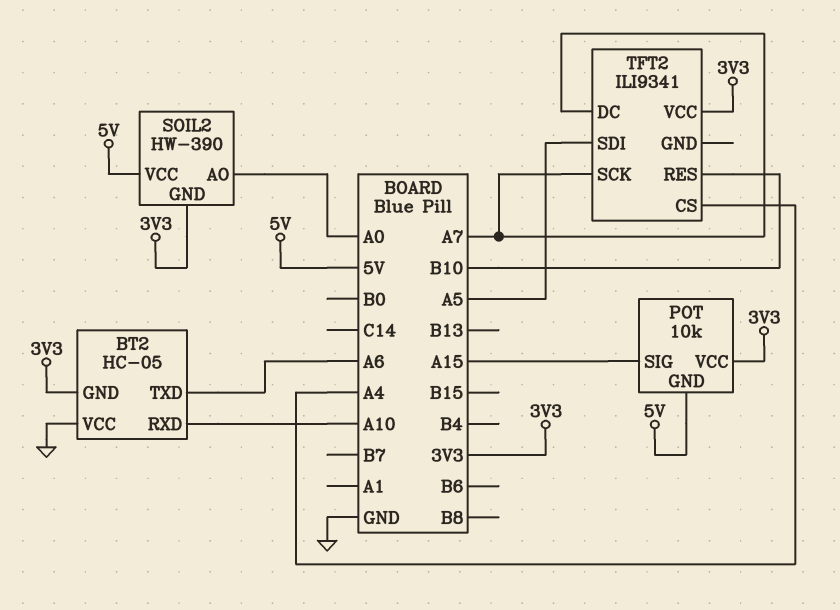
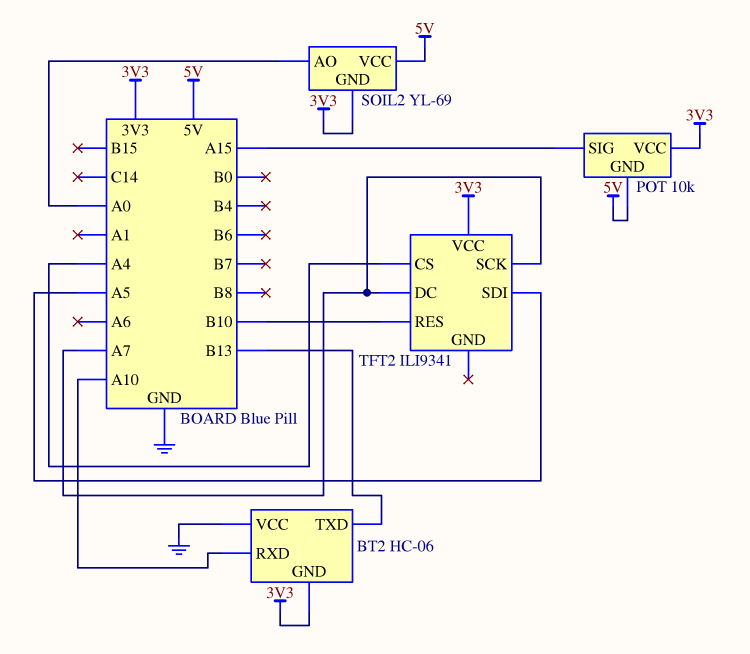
BT2: HC-05 -> HC-06
BT2 pin TXD: A6 -> B13
SOIL2: HW-390 -> YL-69

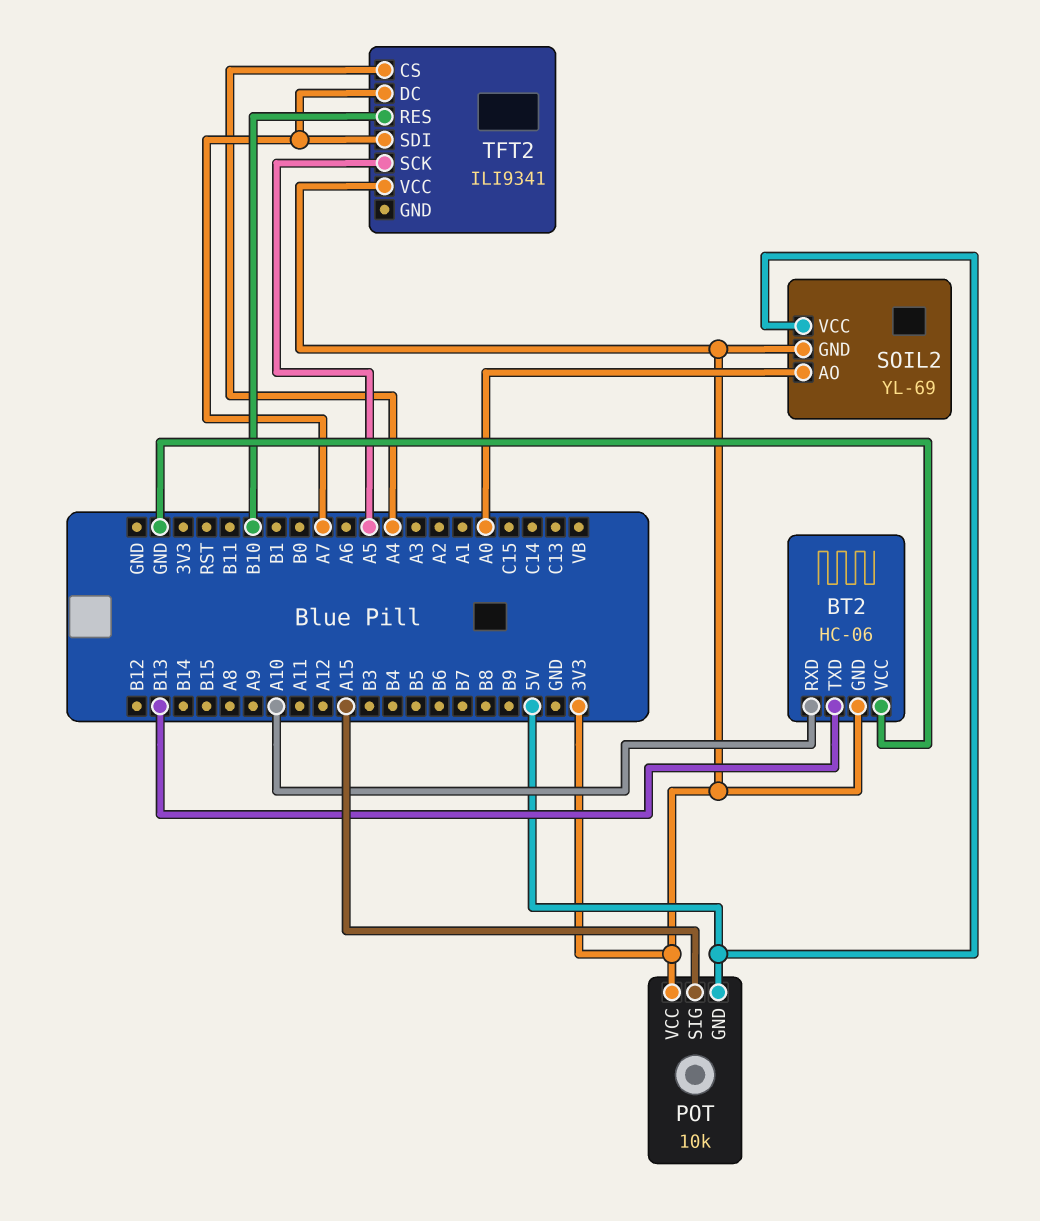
TFT2 pin SCK: A7 -> A5
TFT2 pin SDI: A5 -> A7

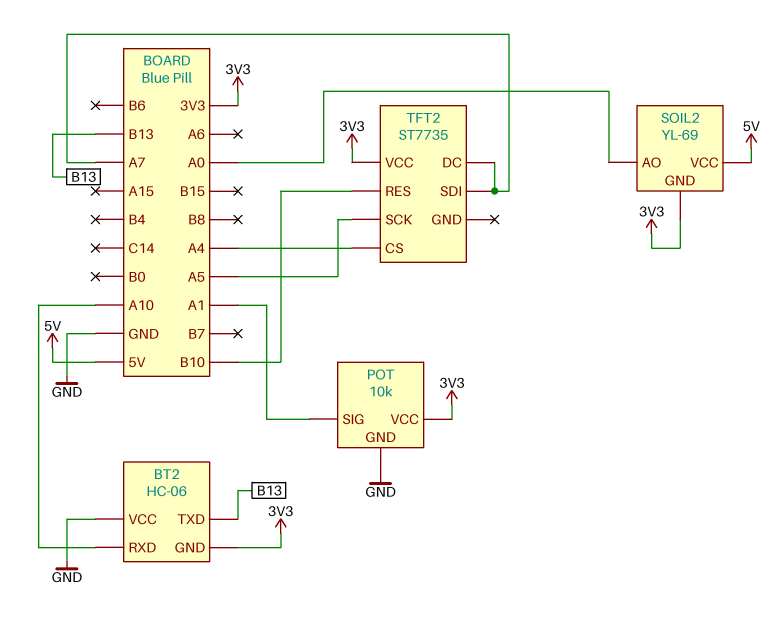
POT pin GND: 5V -> GND
POT pin SIG: A15 -> A1
TFT2: ILI9341 -> ST7735

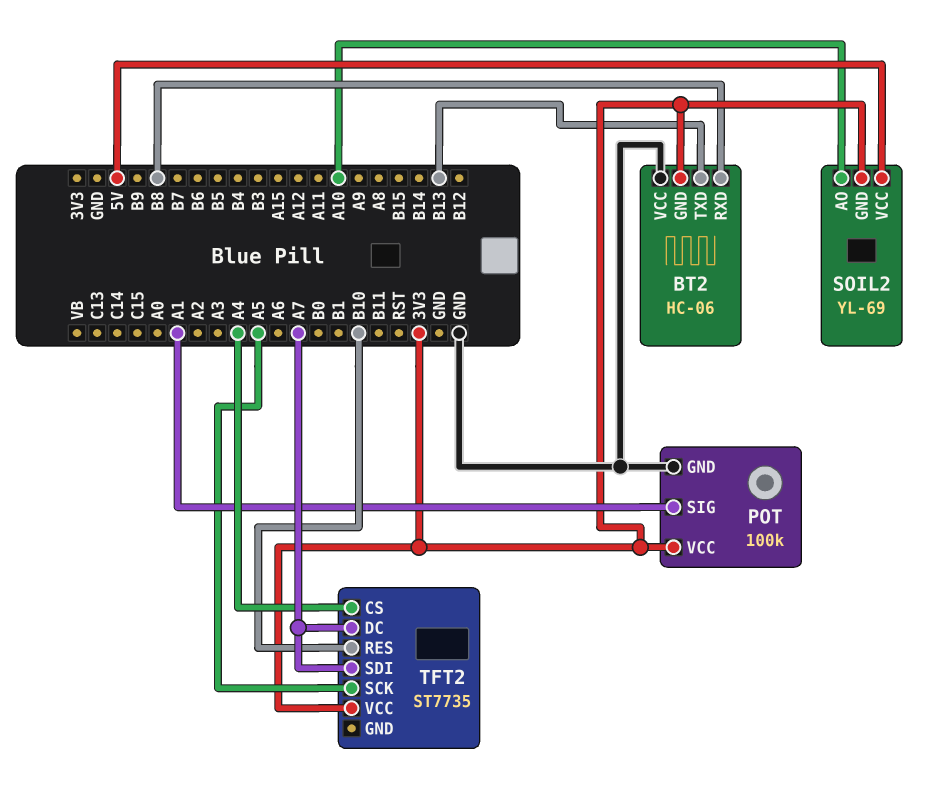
BT2 pin RXD: A10 -> B8
POT: 10k -> 100k
SOIL2 pin AO: A0 -> A10

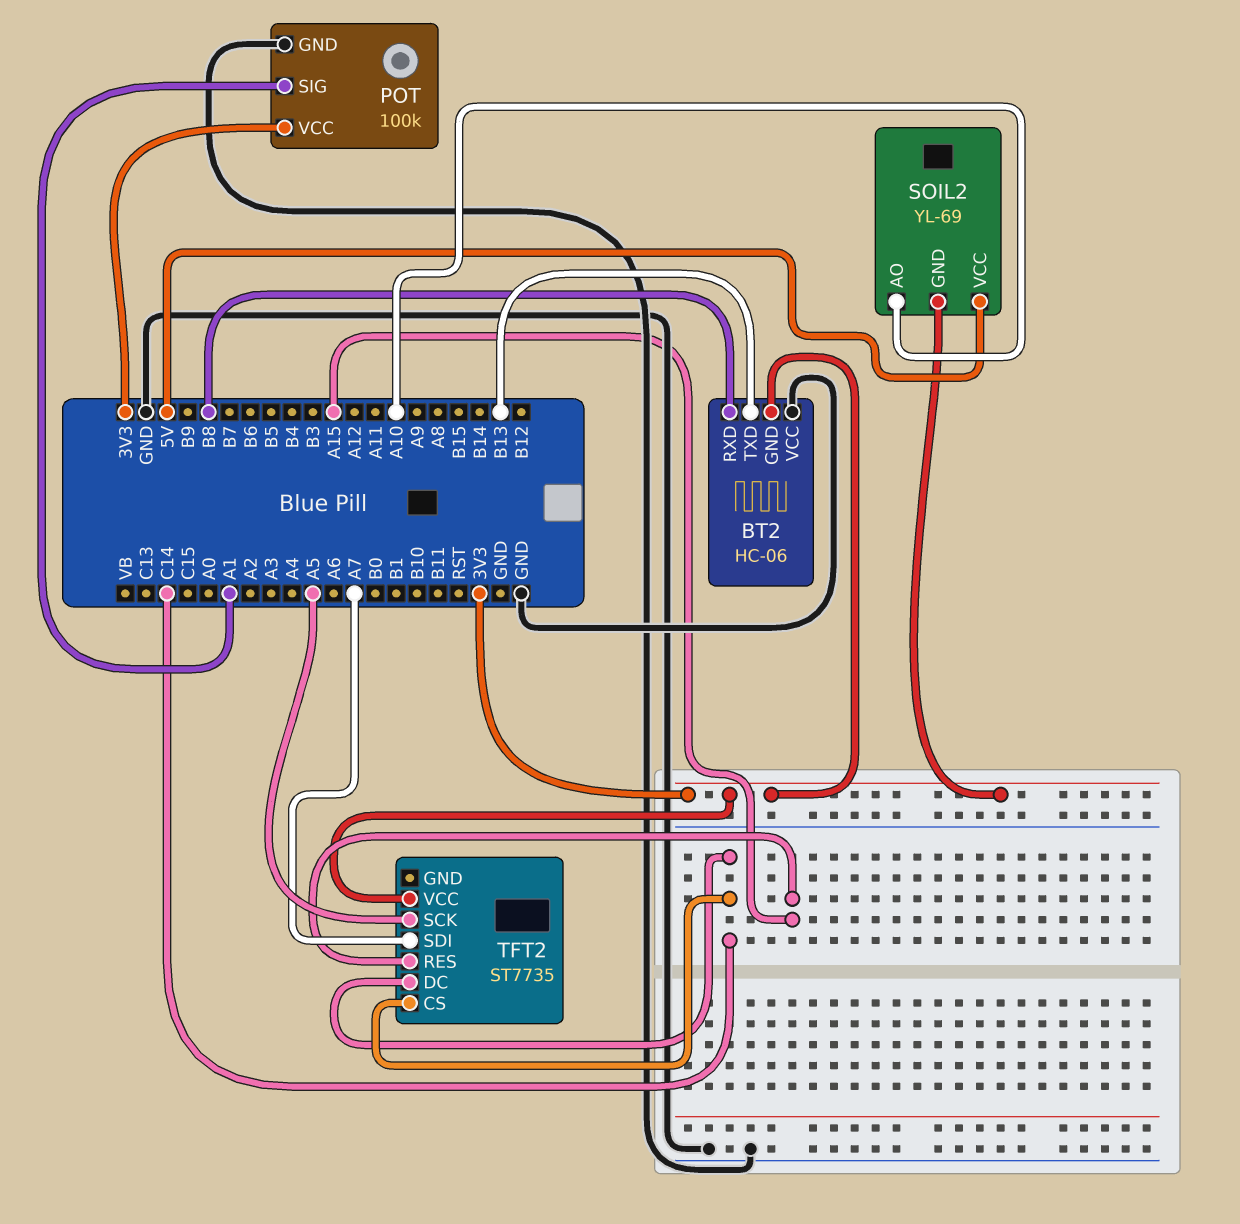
TFT2 pin CS: A4 -> C14
TFT2 pin DC: A7 -> C14
TFT2 pin RES: B10 -> A15

